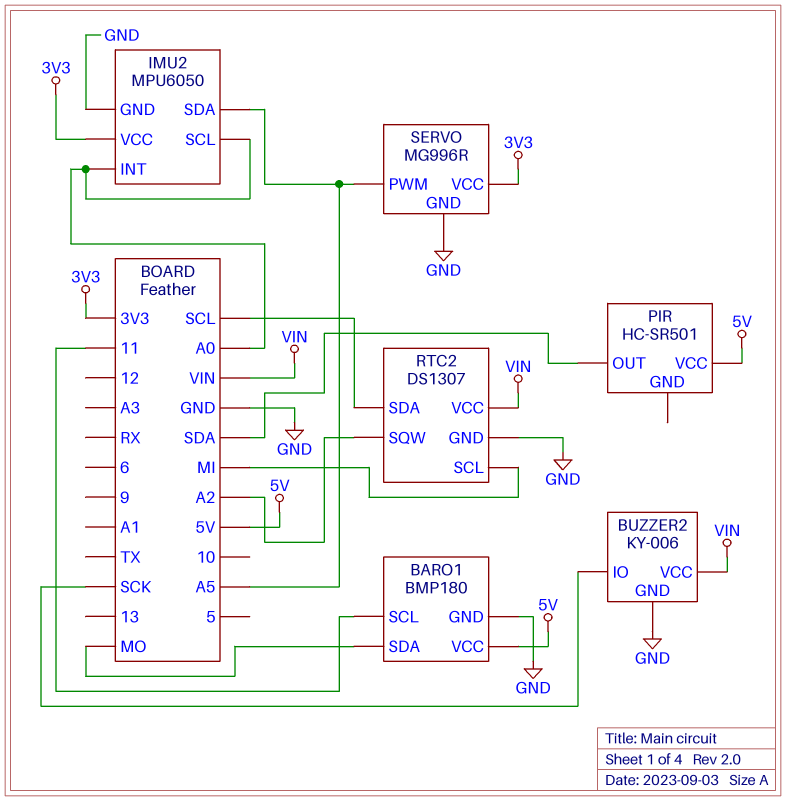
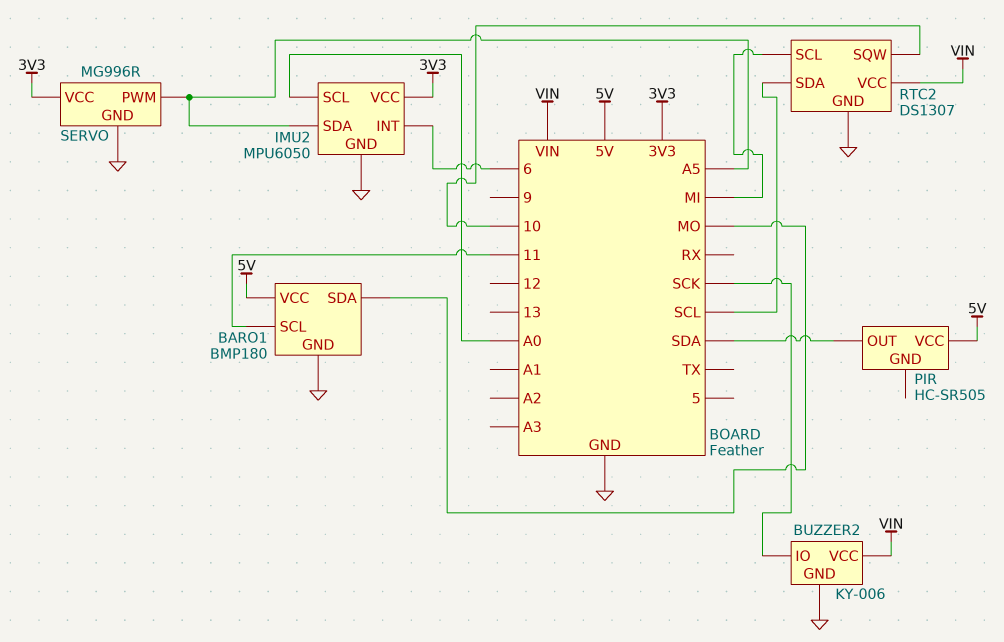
IMU2 pin INT: A0 -> 6
PIR: HC-SR501 -> HC-SR505
RTC2 pin SQW: A2 -> 10

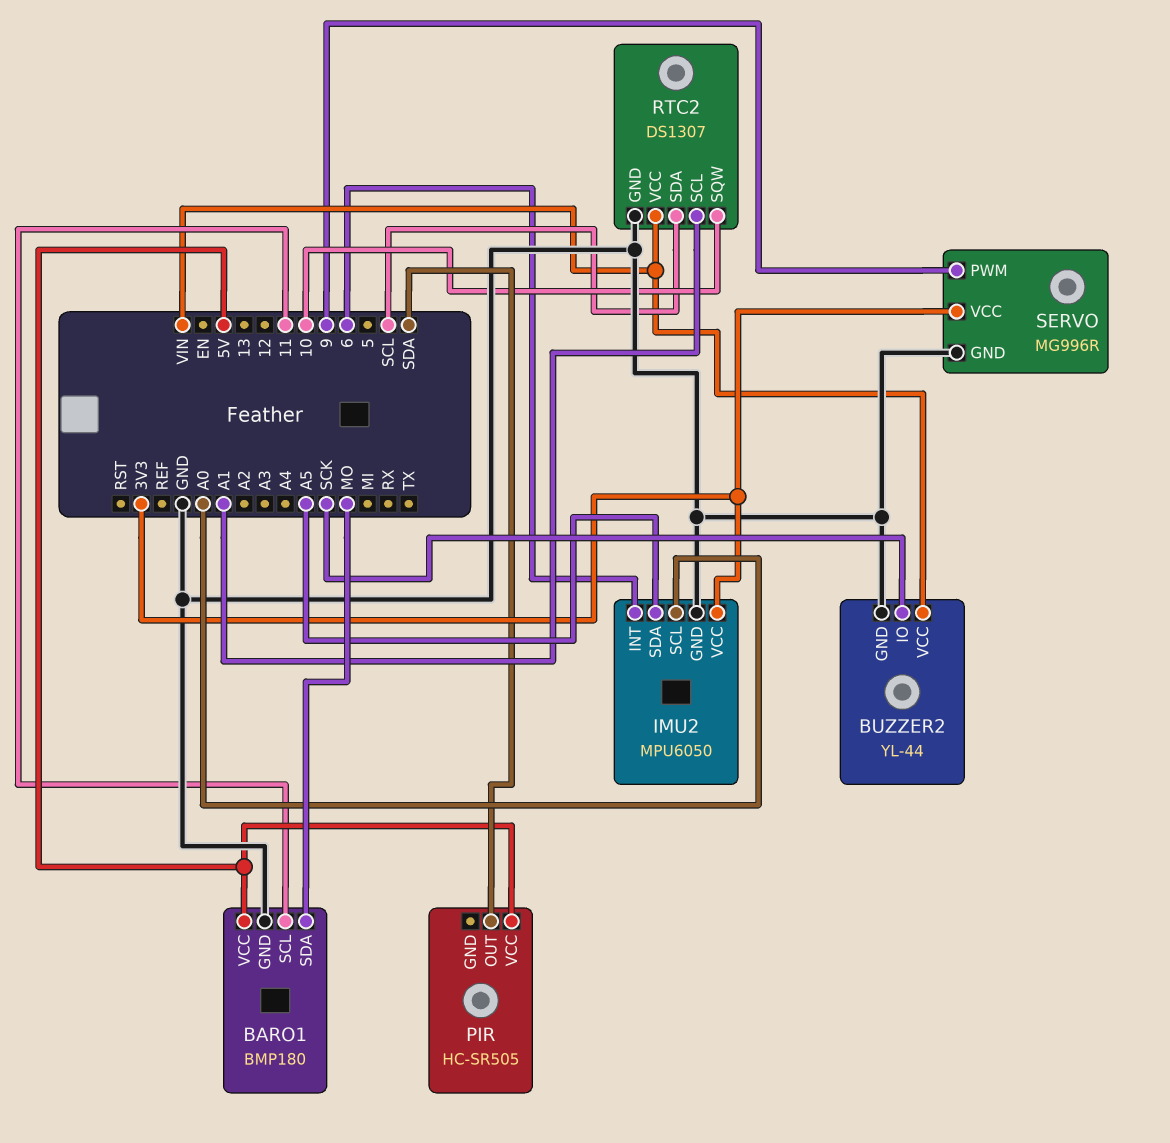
BUZZER2: KY-006 -> YL-44
RTC2 pin SCL: MI -> A1
SERVO pin PWM: A5 -> 9

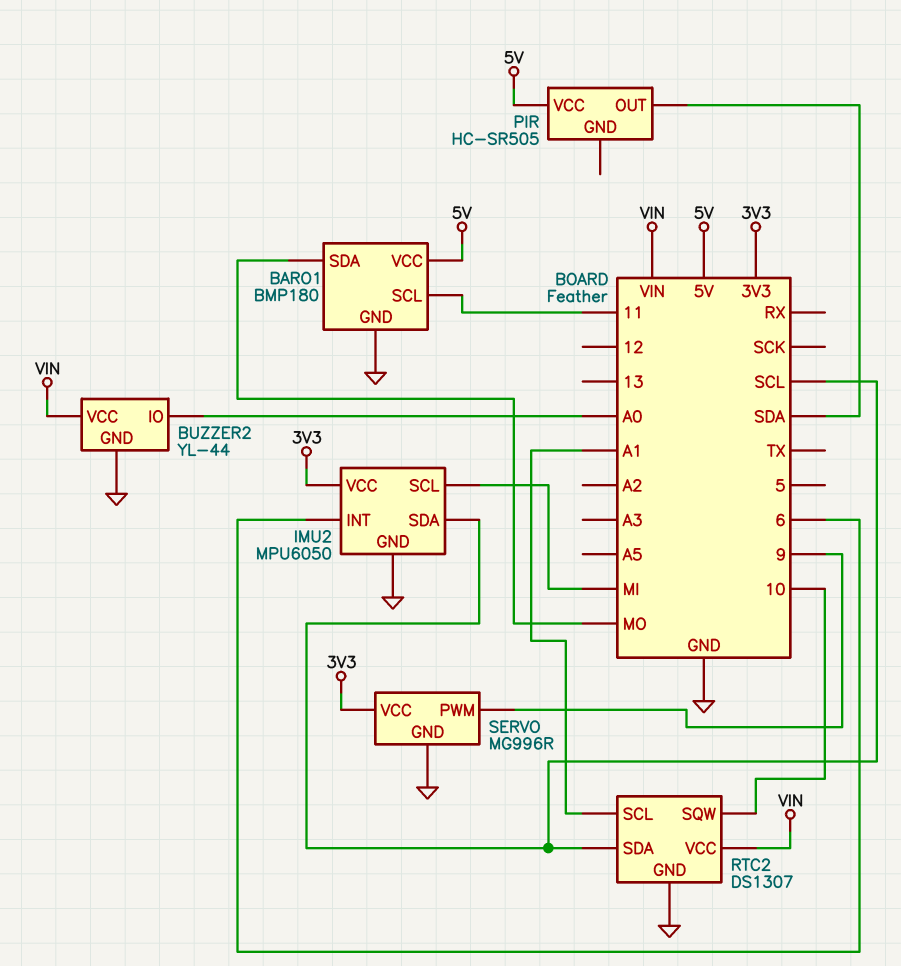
BUZZER2 pin IO: SCK -> A0
IMU2 pin SCL: A0 -> MI
IMU2 pin SDA: A5 -> SCL

